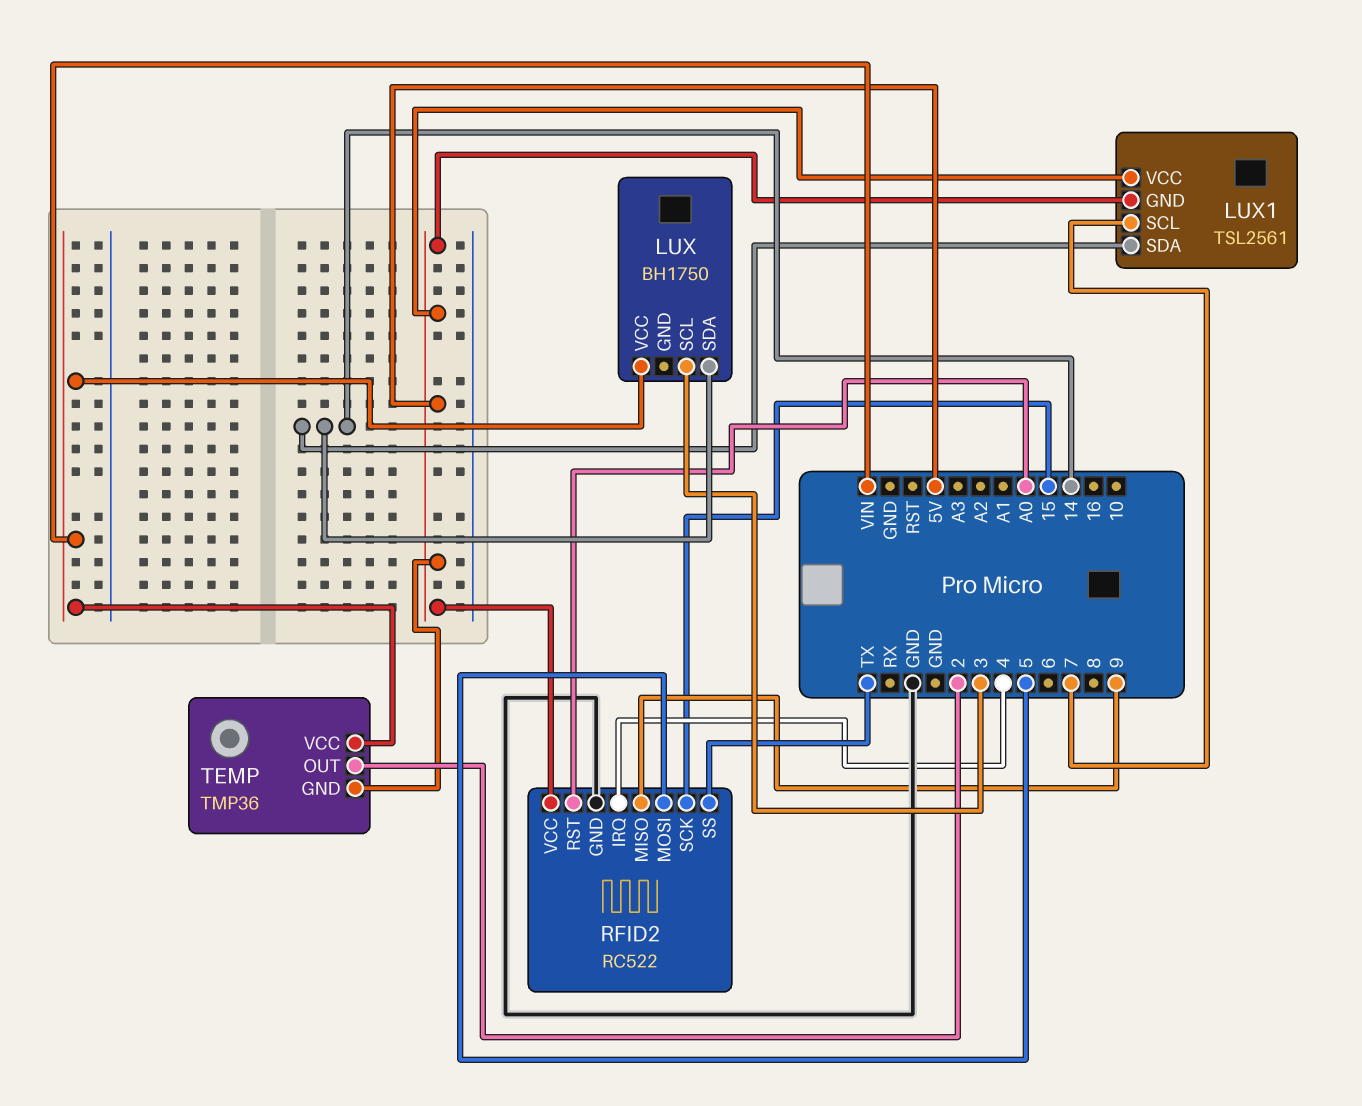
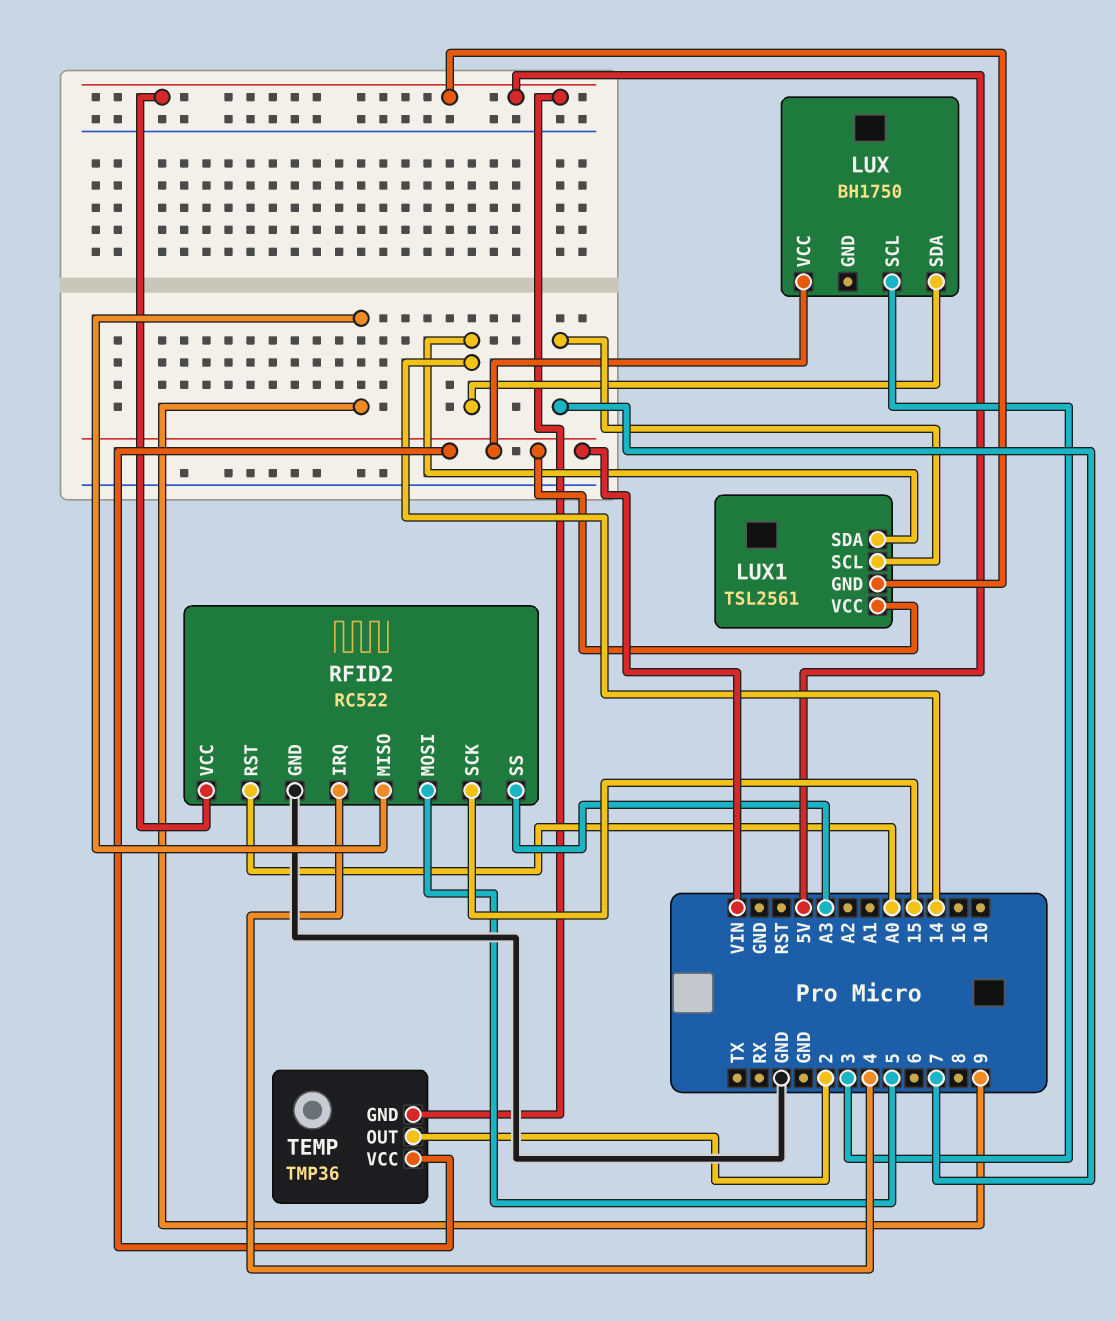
LUX1 pin VCC: 5V -> VIN
RFID2 pin SS: TX -> A3

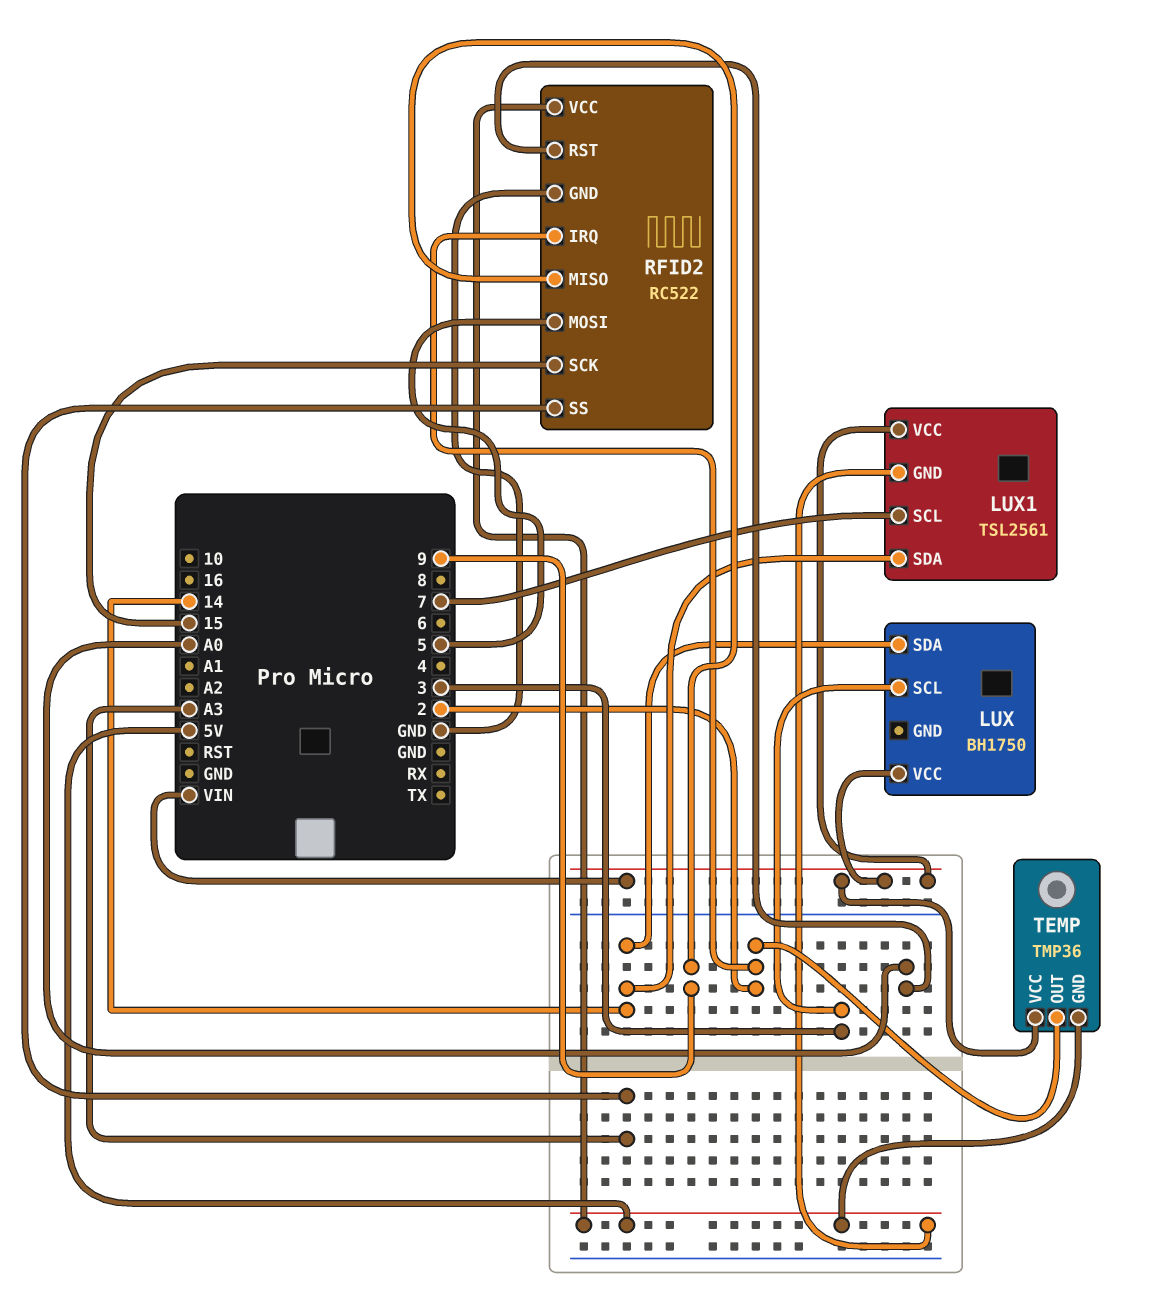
RFID2 pin IRQ: 4 -> 2

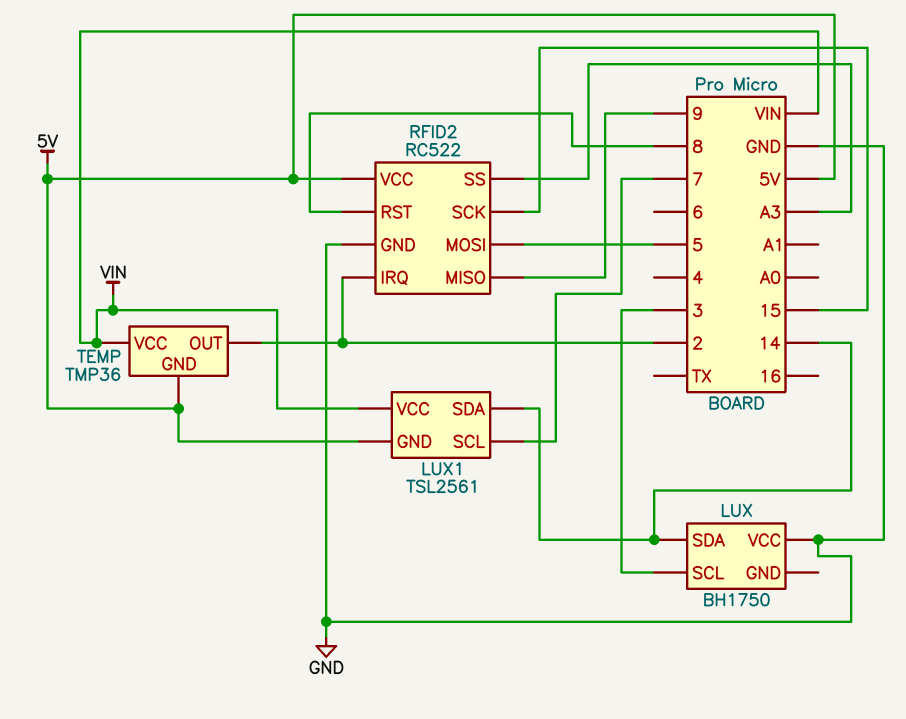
LUX pin VCC: VIN -> GND
RFID2 pin RST: A0 -> 8

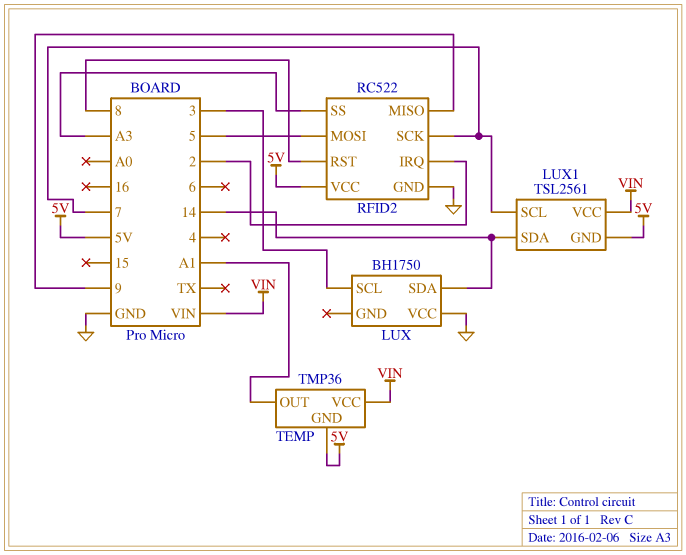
RFID2 pin SCK: 15 -> 7
TEMP pin OUT: 2 -> A1

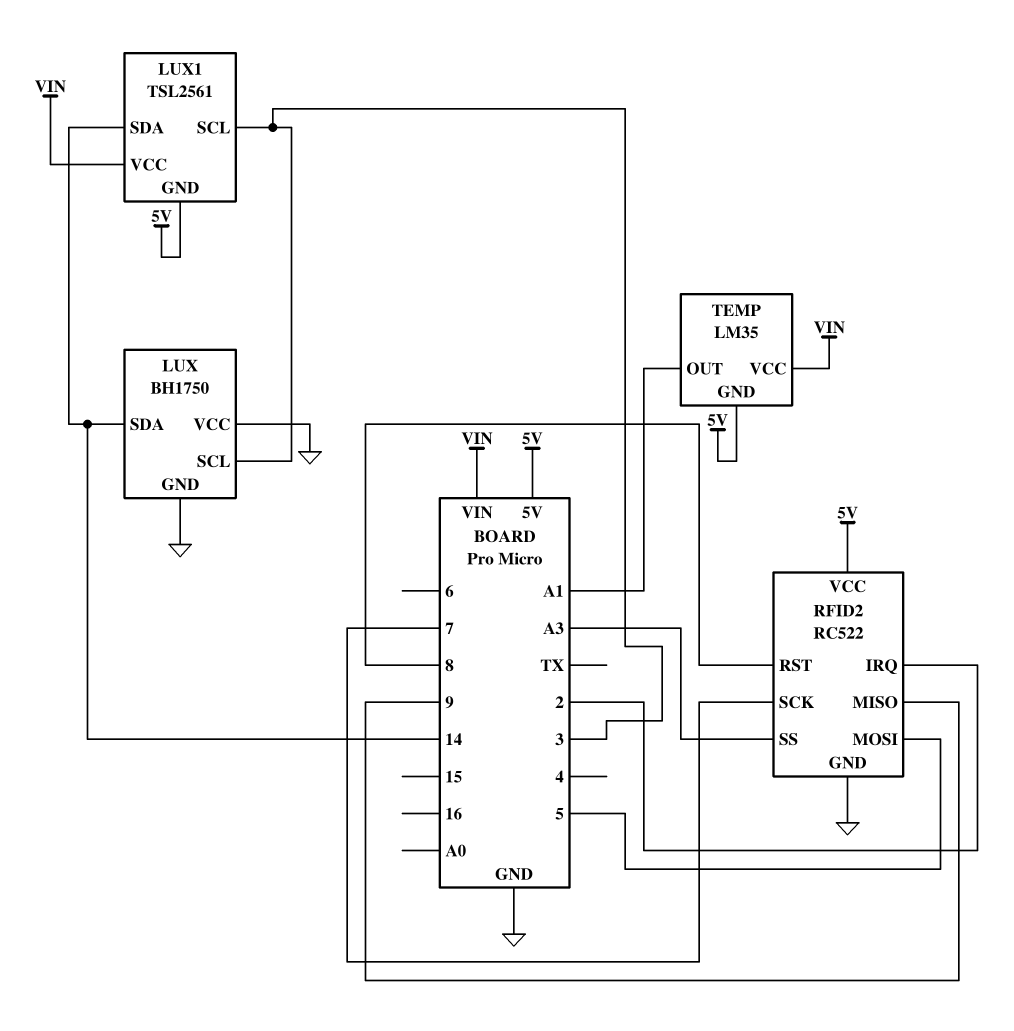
LUX pin GND: none -> GND
LUX1 pin SCL: 7 -> 3
TEMP: TMP36 -> LM35

